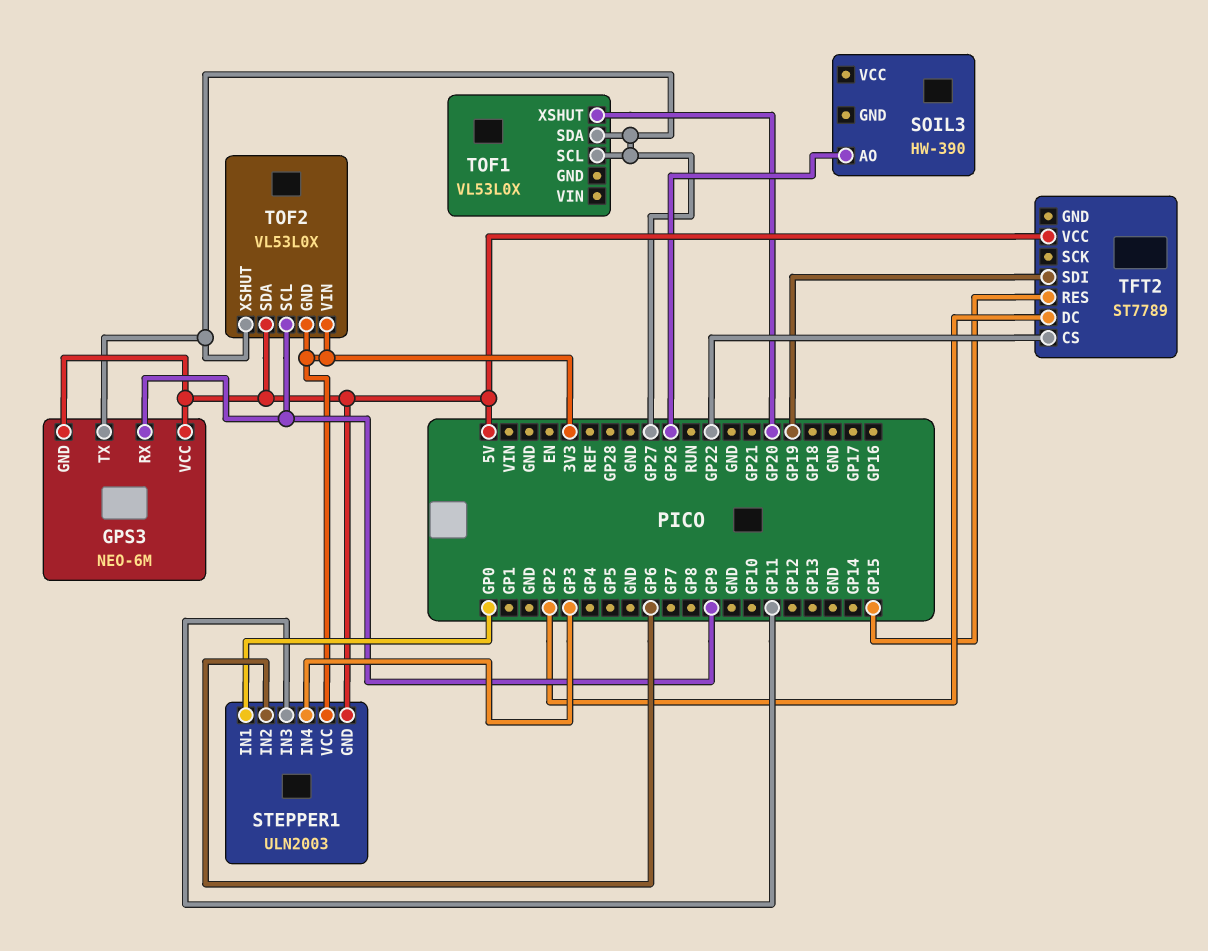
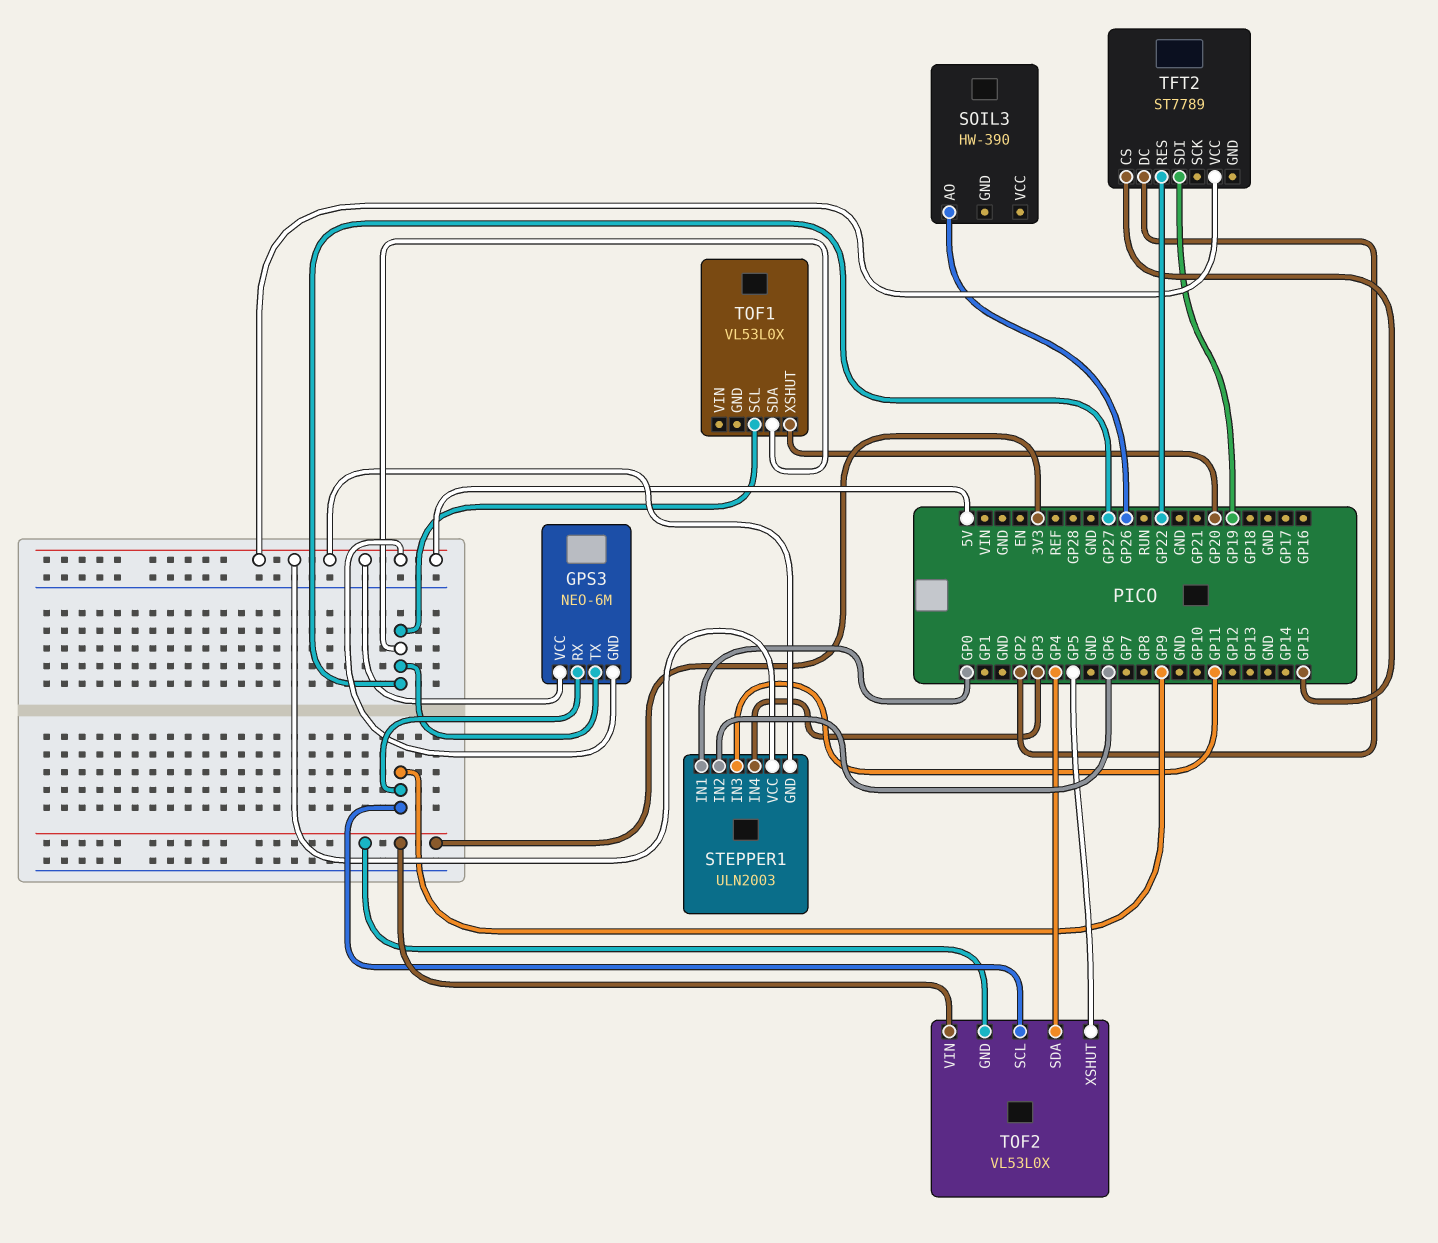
STEPPER1 pin VCC: 3V3 -> 5V
TFT2 pin CS: GP22 -> GP15
TFT2 pin RES: GP15 -> GP22
TOF2 pin SDA: 5V -> GP4
TOF2 pin XSHUT: GP27 -> GP5

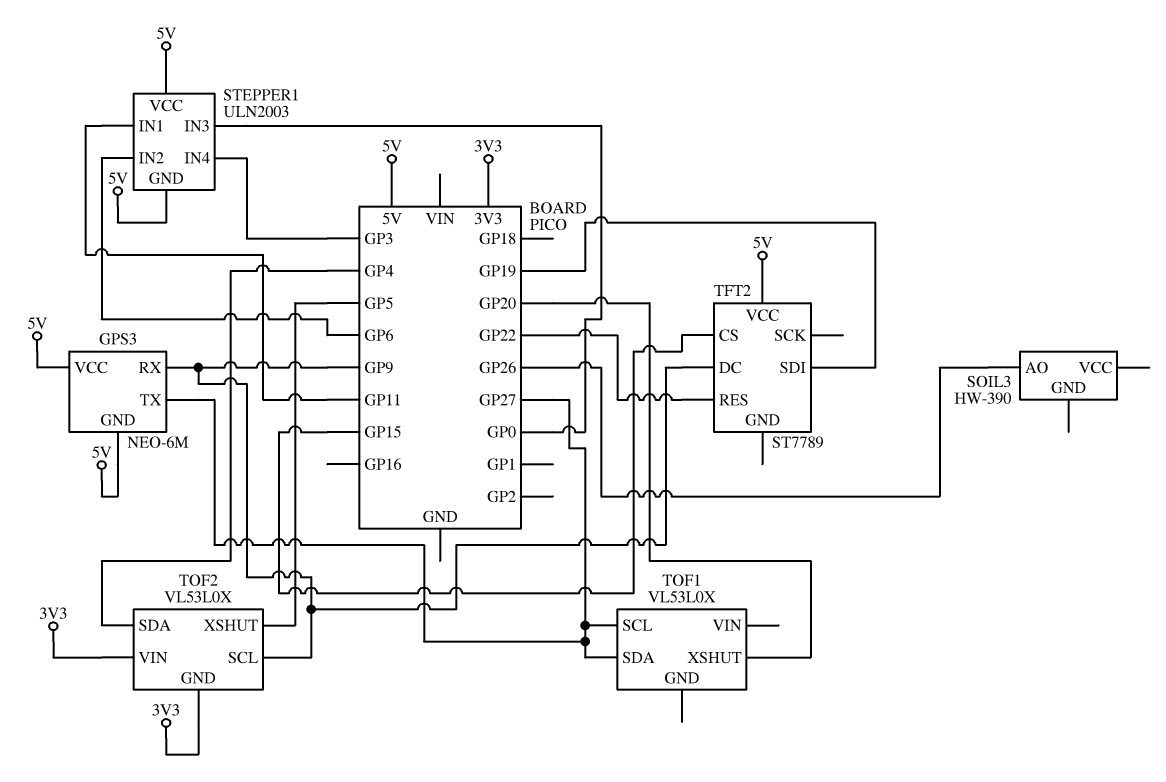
STEPPER1 pin IN1: GP0 -> GP11
STEPPER1 pin IN3: GP11 -> GP0
TFT2 pin DC: GP2 -> GP9

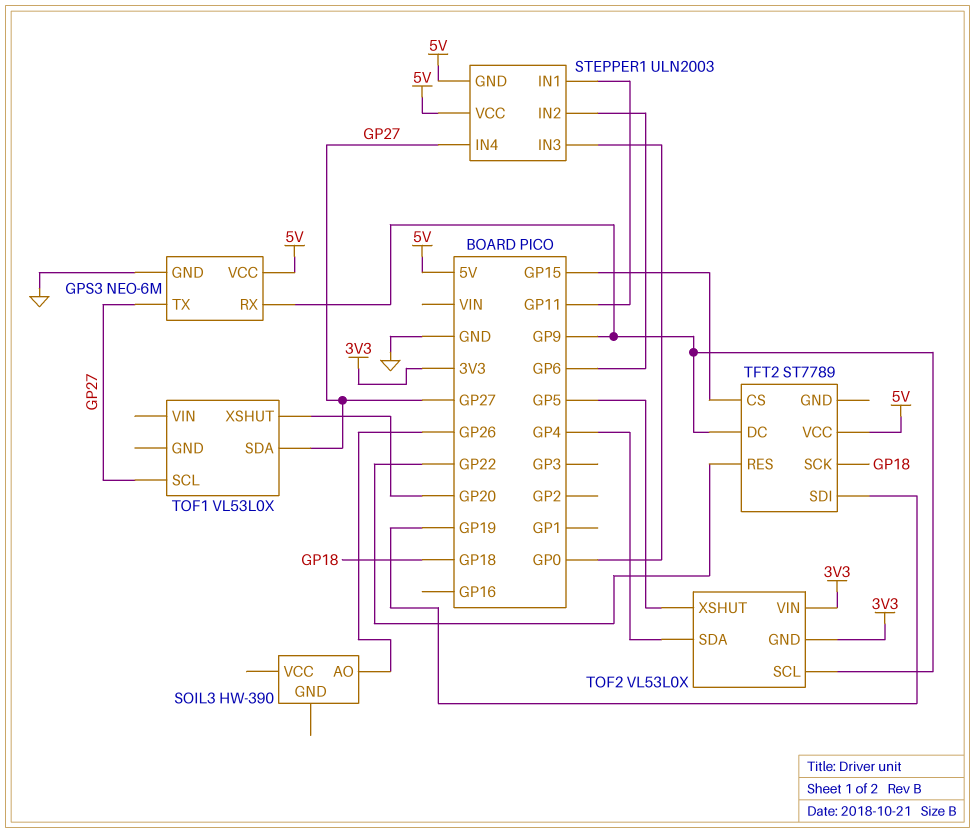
GPS3 pin GND: 5V -> GND
STEPPER1 pin IN4: GP3 -> GP27
TFT2 pin SCK: none -> GP18

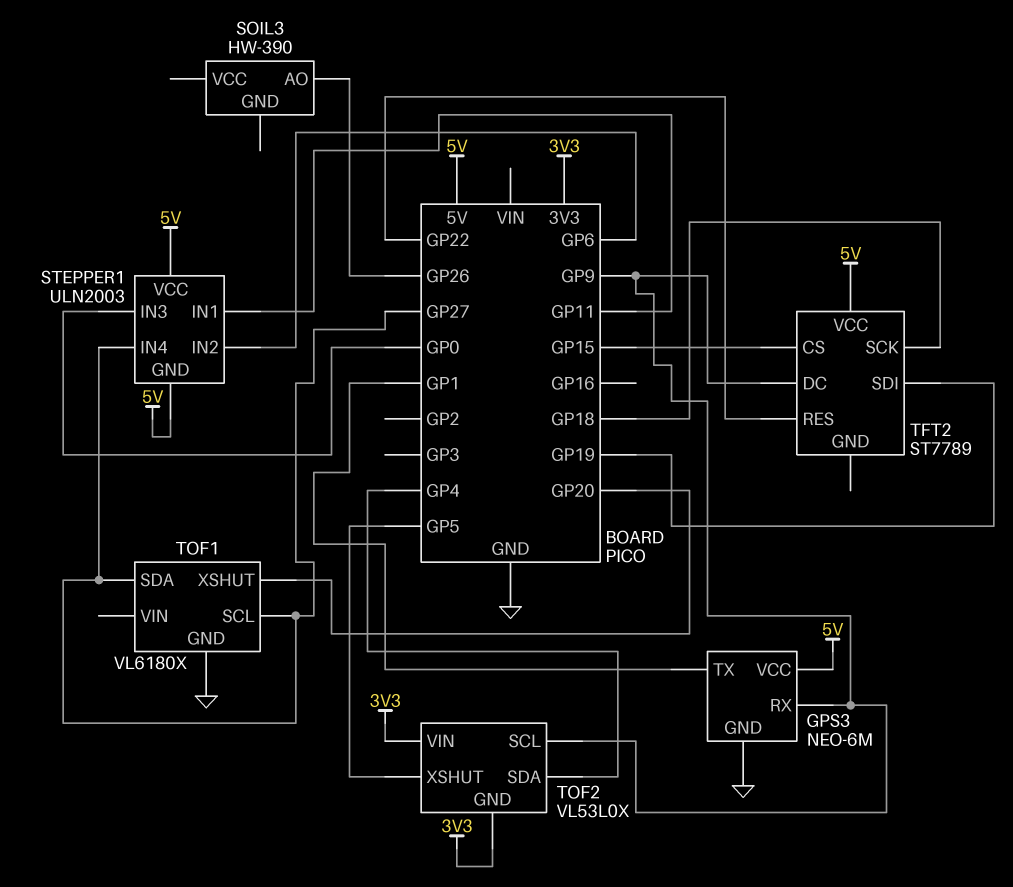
GPS3 pin TX: GP27 -> GP1
TOF1: VL53L0X -> VL6180X
TOF1 pin GND: none -> GND

